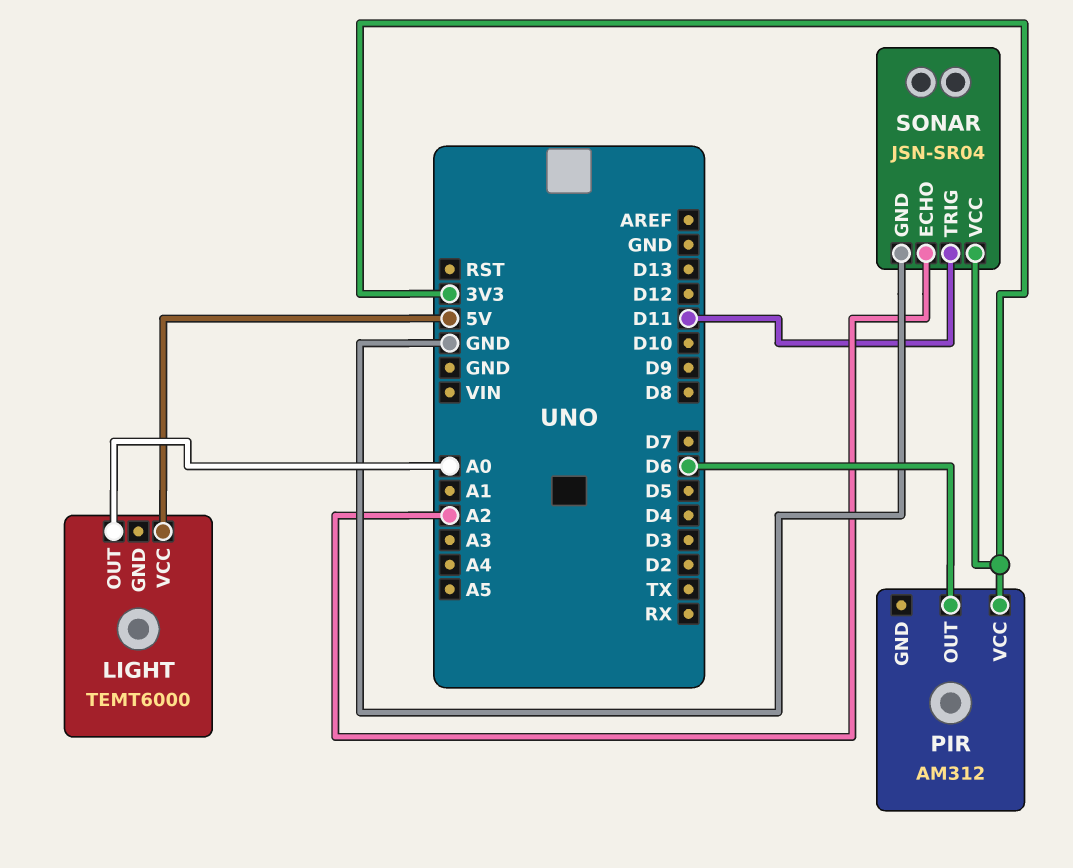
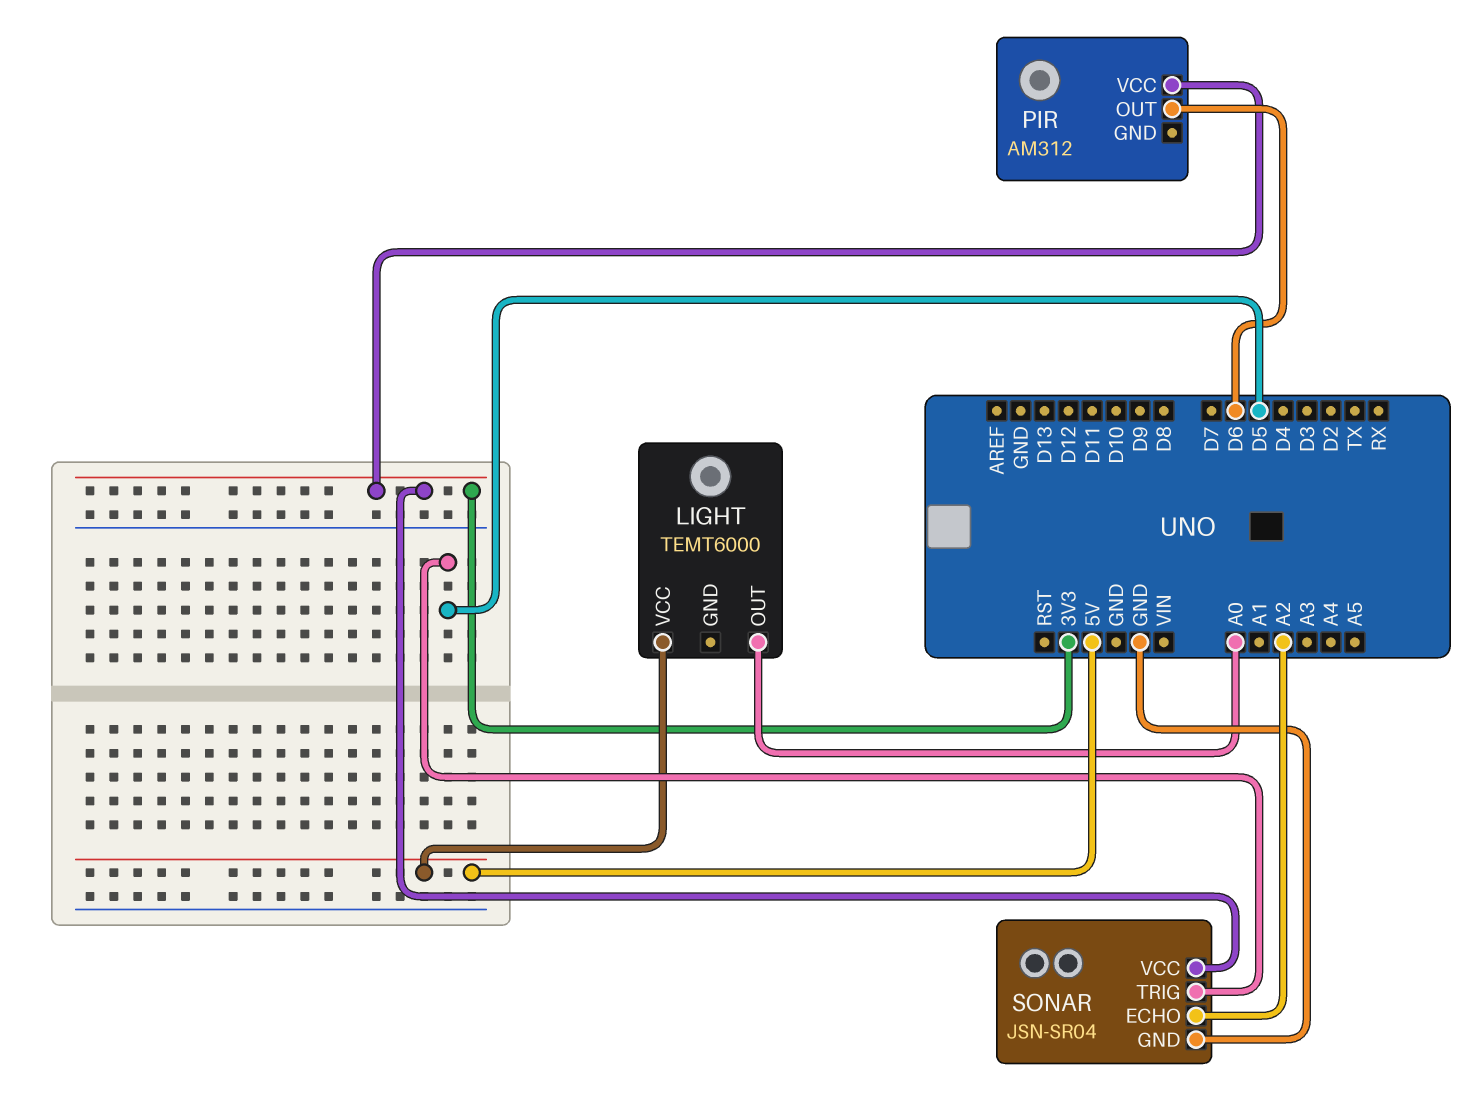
SONAR pin TRIG: D11 -> D5

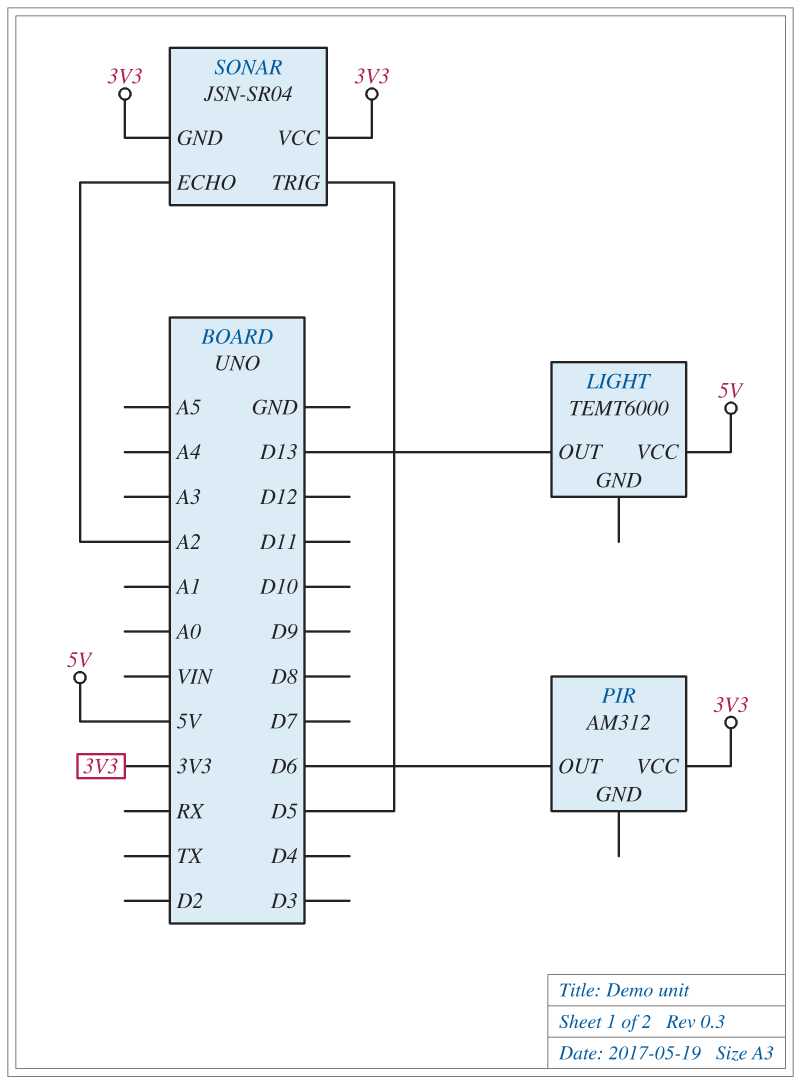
LIGHT pin OUT: A0 -> D13
SONAR pin GND: GND -> 3V3

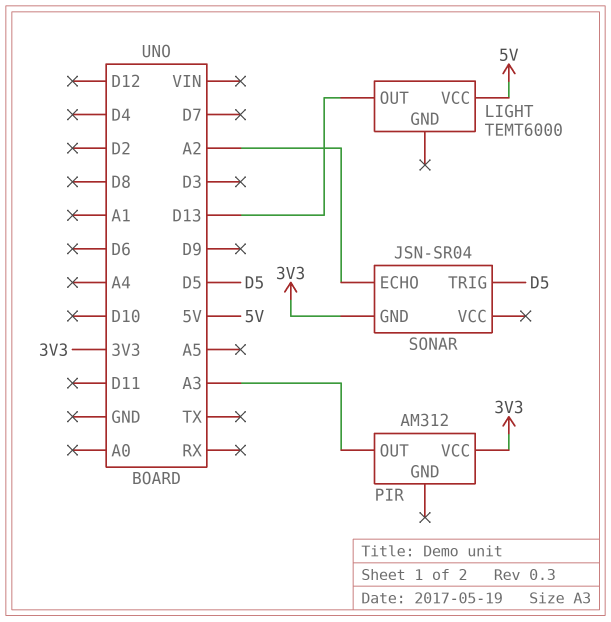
PIR pin OUT: D6 -> A3
SONAR pin VCC: 3V3 -> none

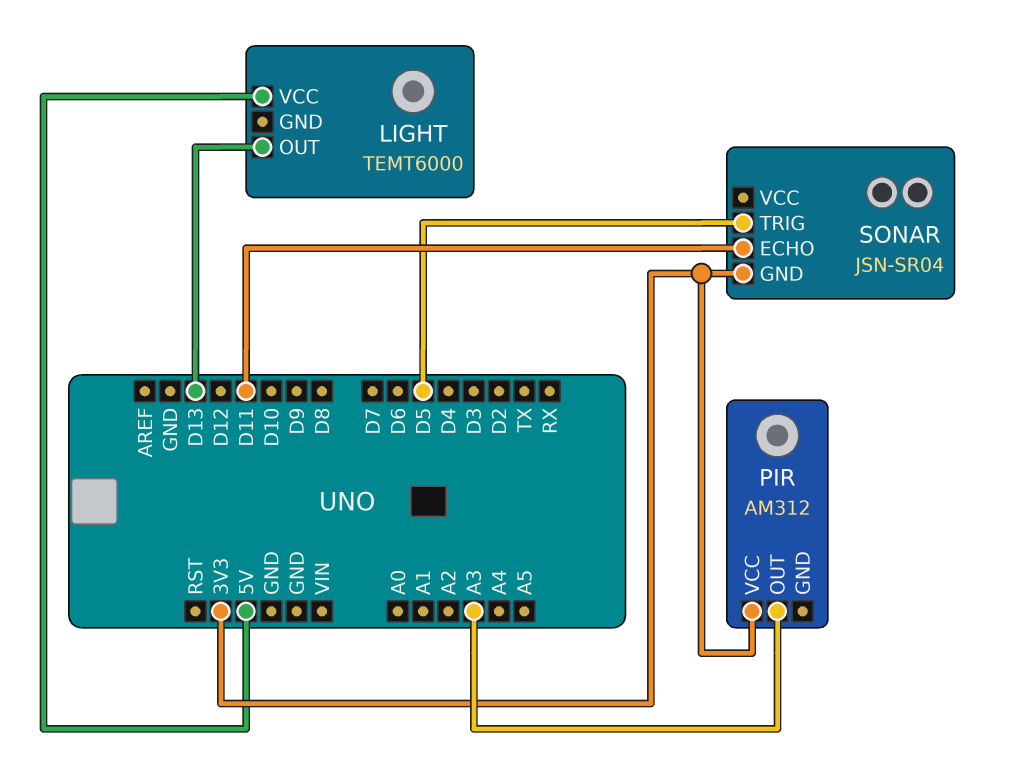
SONAR pin ECHO: A2 -> D11

